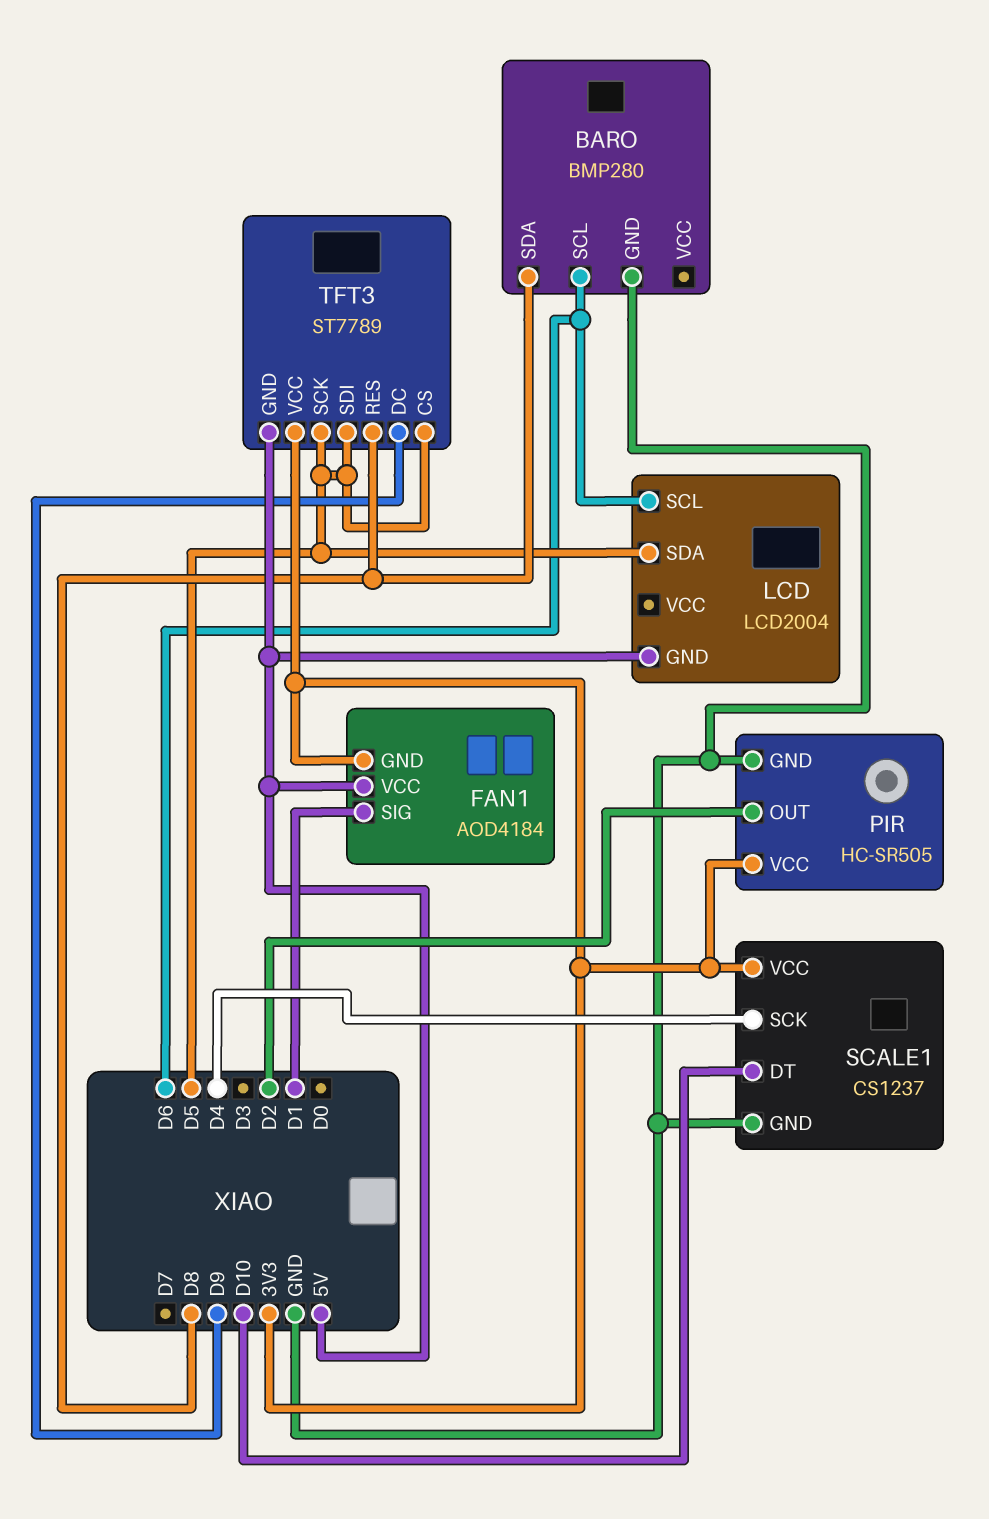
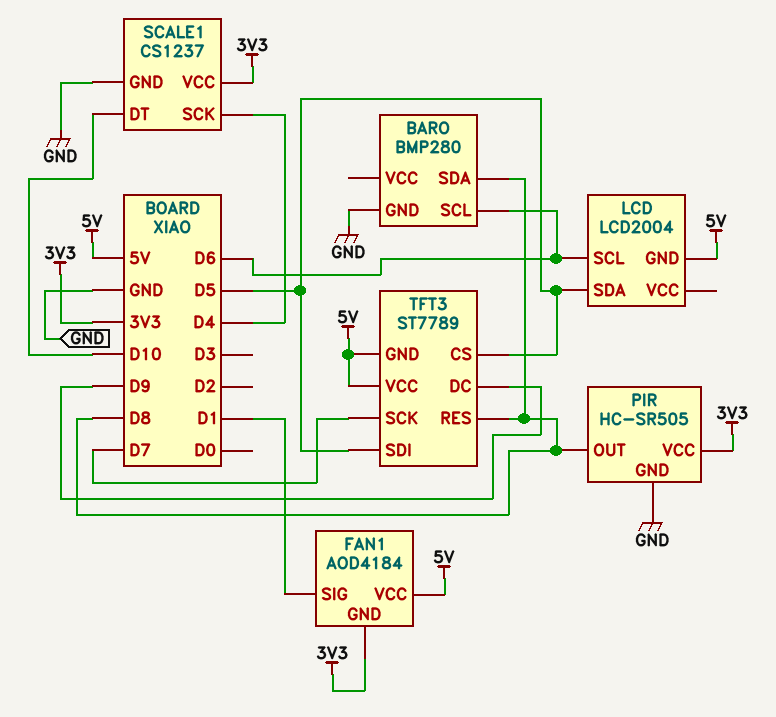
PIR pin OUT: D2 -> D8
TFT3 pin SCK: D5 -> D7
TFT3 pin VCC: 3V3 -> 5V

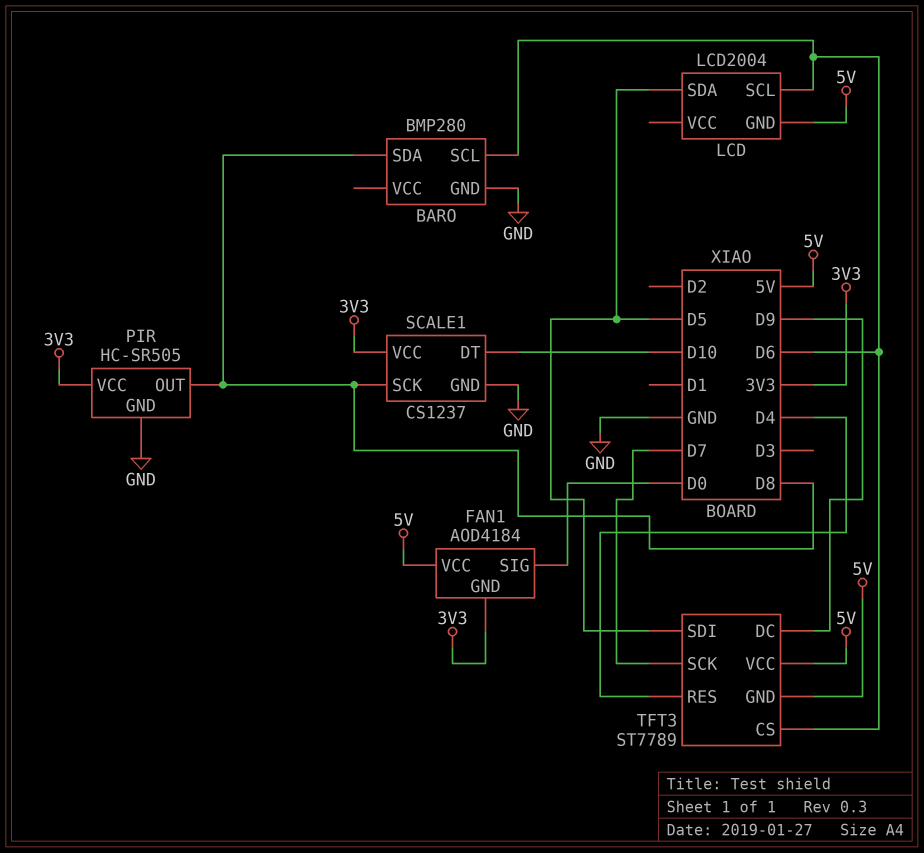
FAN1 pin SIG: D1 -> D0
SCALE1 pin SCK: D4 -> D8
TFT3 pin CS: D5 -> D6
TFT3 pin RES: D8 -> D4

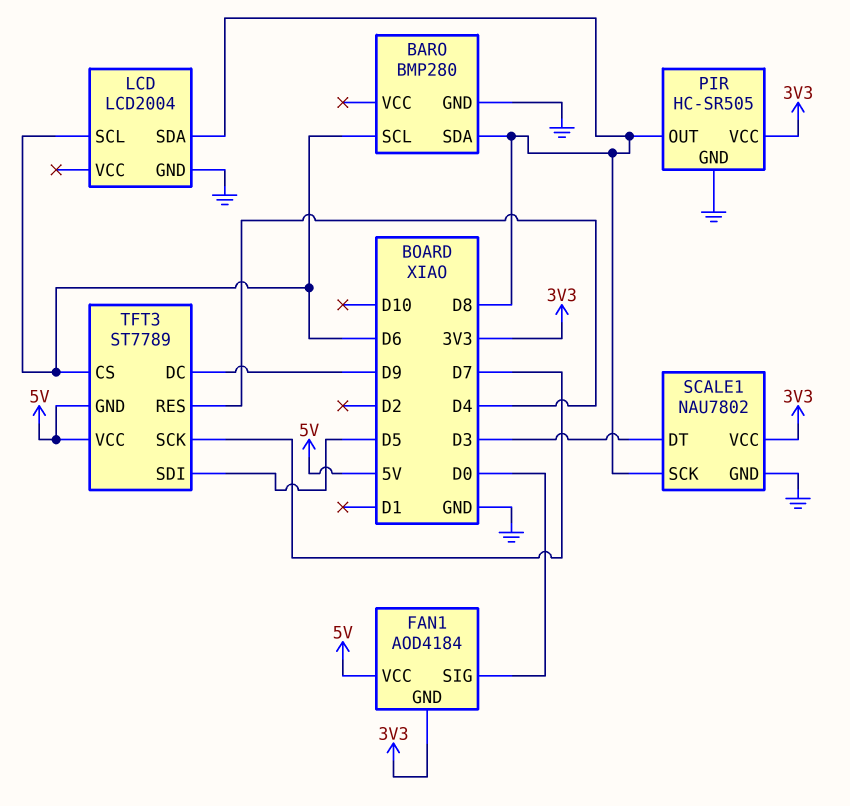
LCD pin GND: 5V -> GND
LCD pin SDA: D5 -> D8
SCALE1: CS1237 -> NAU7802
SCALE1 pin DT: D10 -> D3

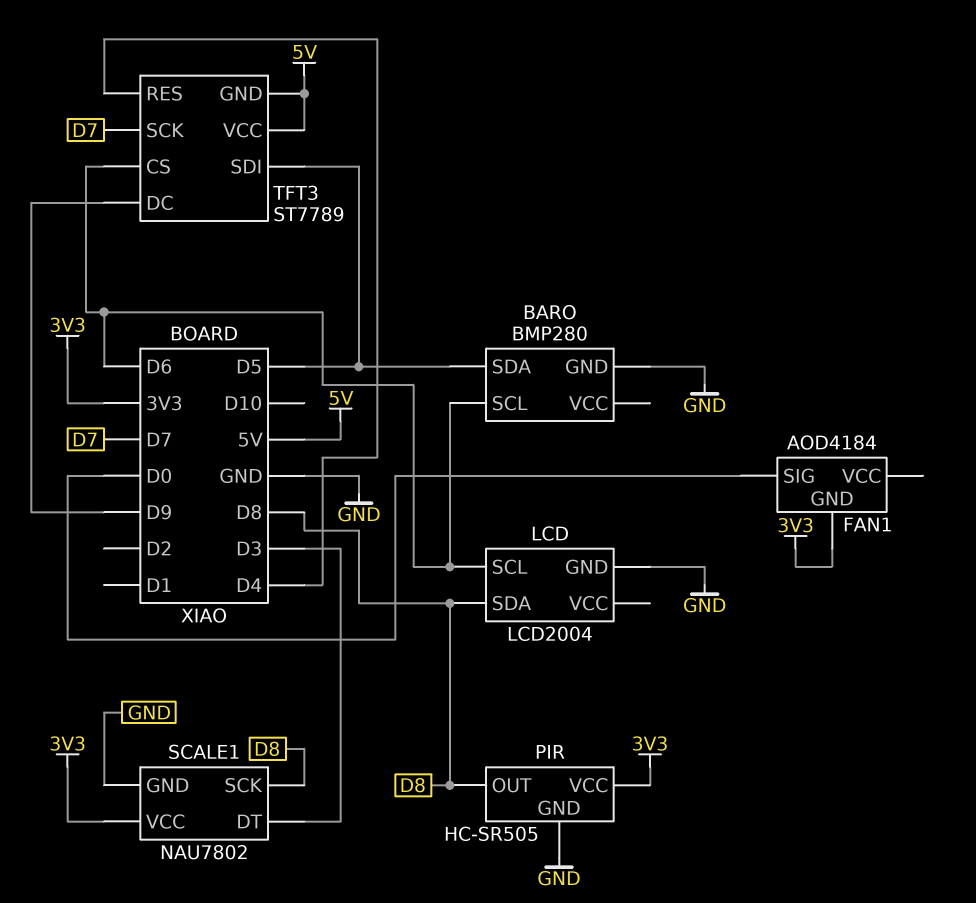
BARO pin SDA: D8 -> D5
FAN1 pin VCC: 5V -> none

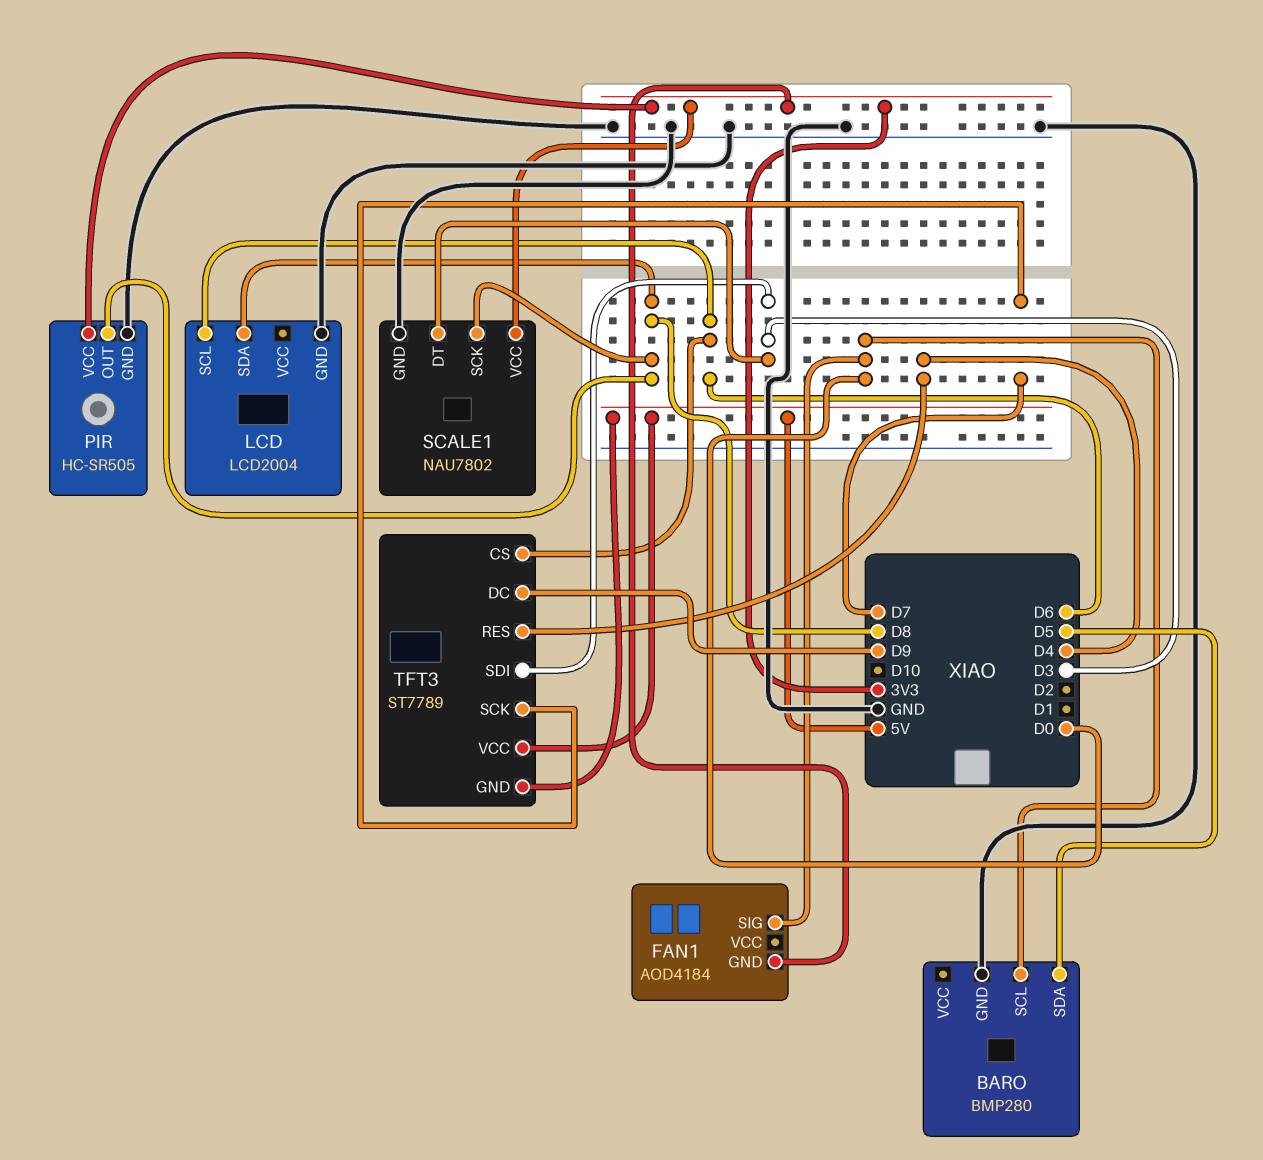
BARO pin SCL: D6 -> D0
TFT3 pin SDI: D5 -> D3

